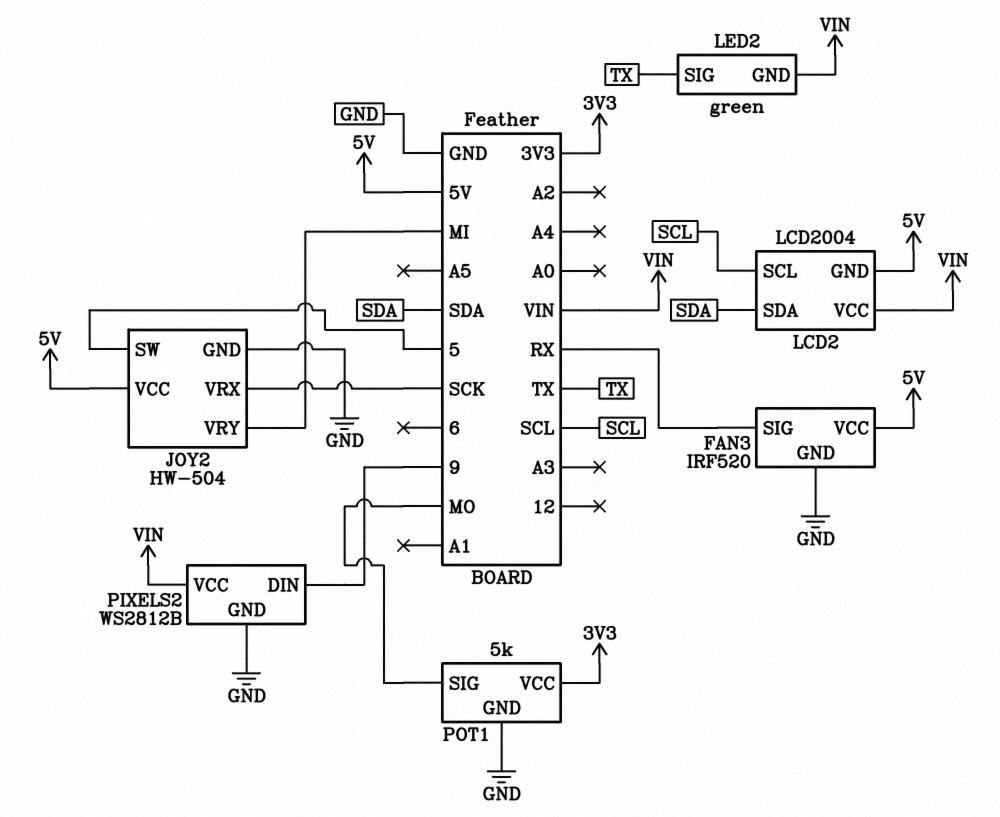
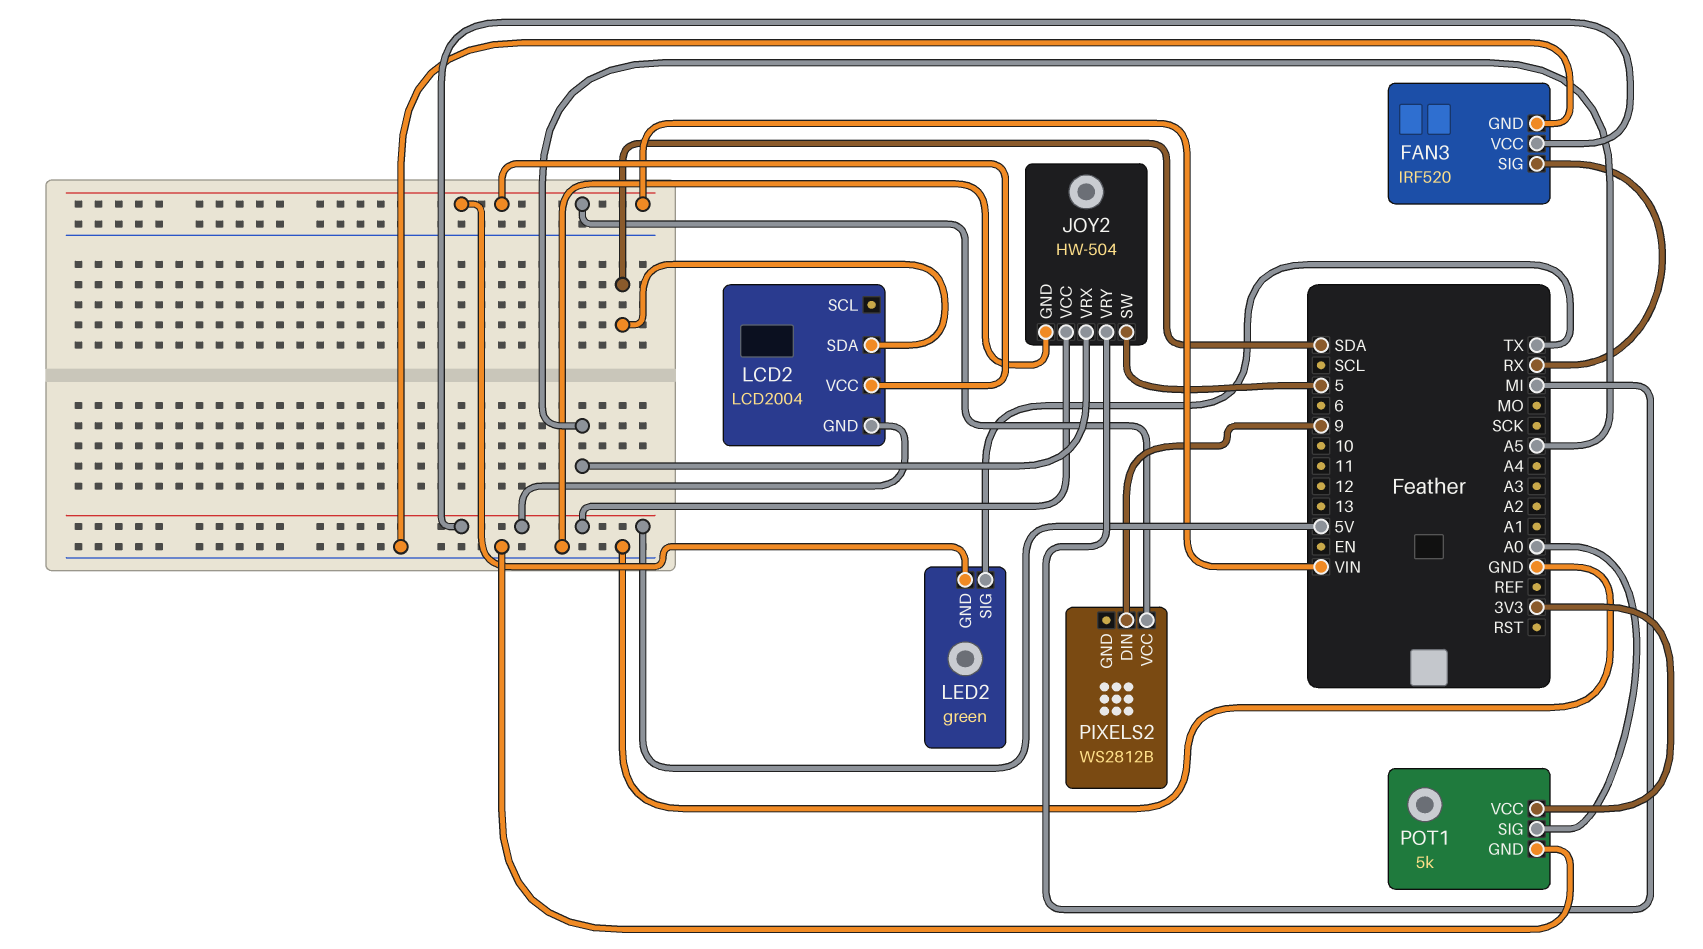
JOY2 pin VRX: SCK -> A5
LCD2 pin SCL: SCL -> none
PIXELS2 pin GND: GND -> none
POT1 pin SIG: MO -> A0

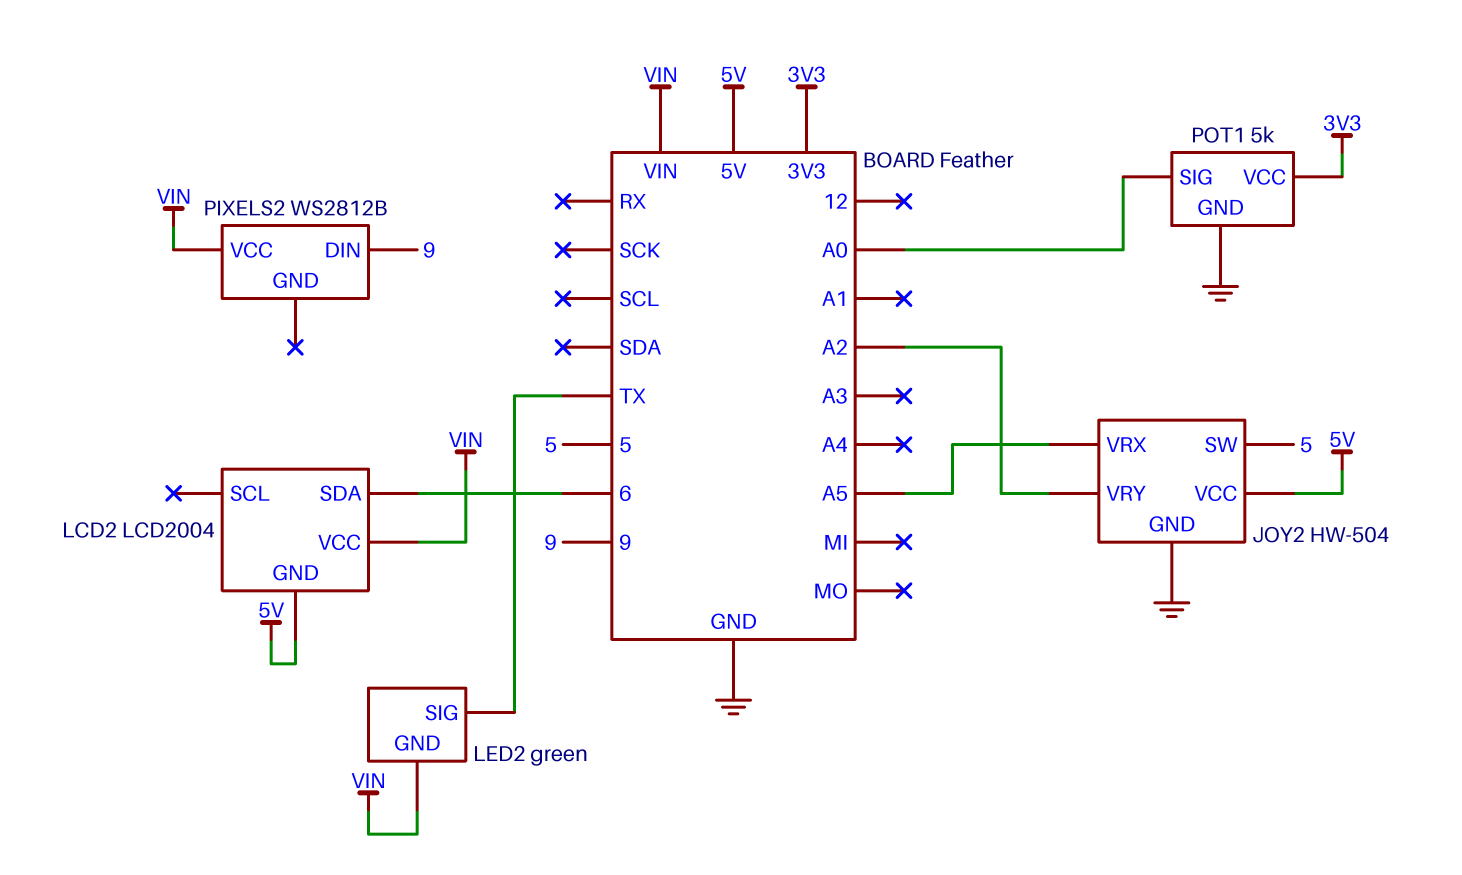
FAN3: IRF520 -> none
FAN3 pin GND: GND -> none
FAN3 pin SIG: RX -> none
FAN3 pin VCC: 5V -> none
JOY2 pin VRY: MI -> A2
LCD2 pin SDA: SDA -> 6

